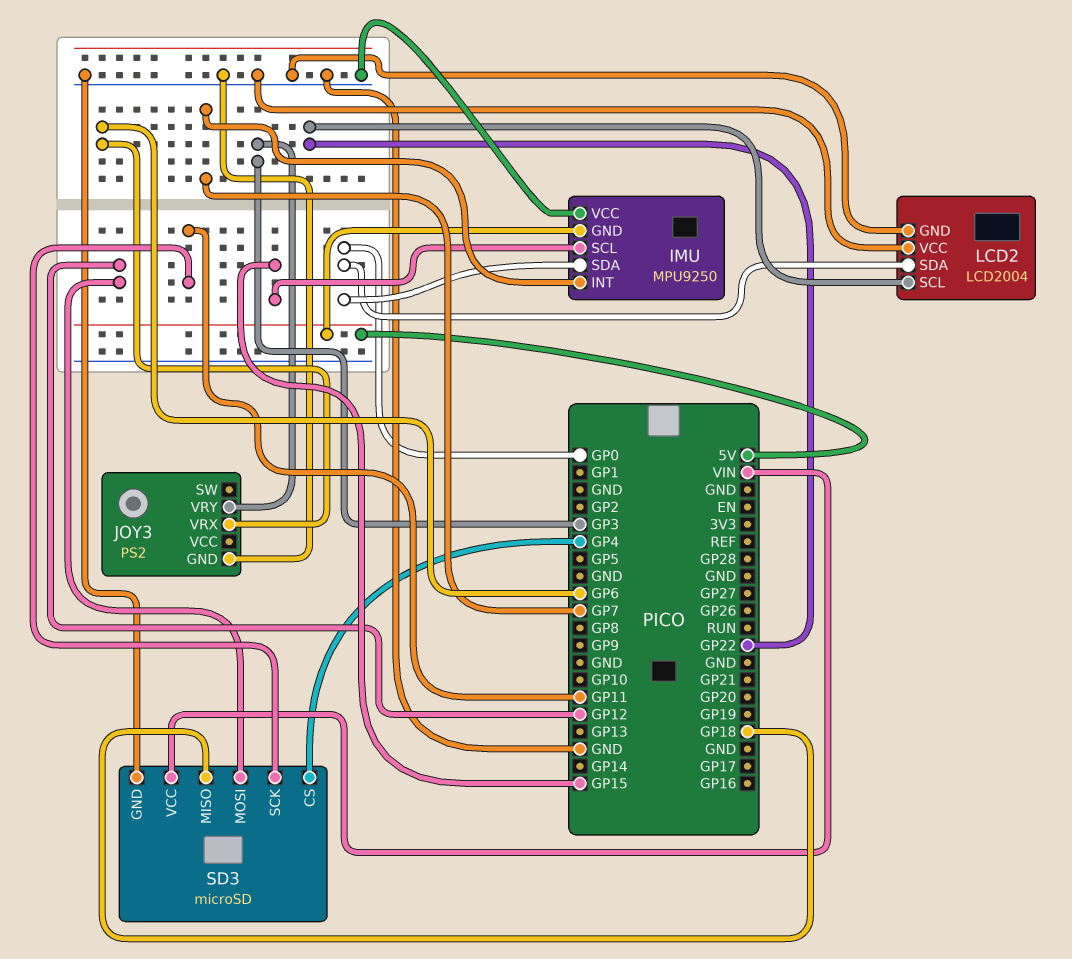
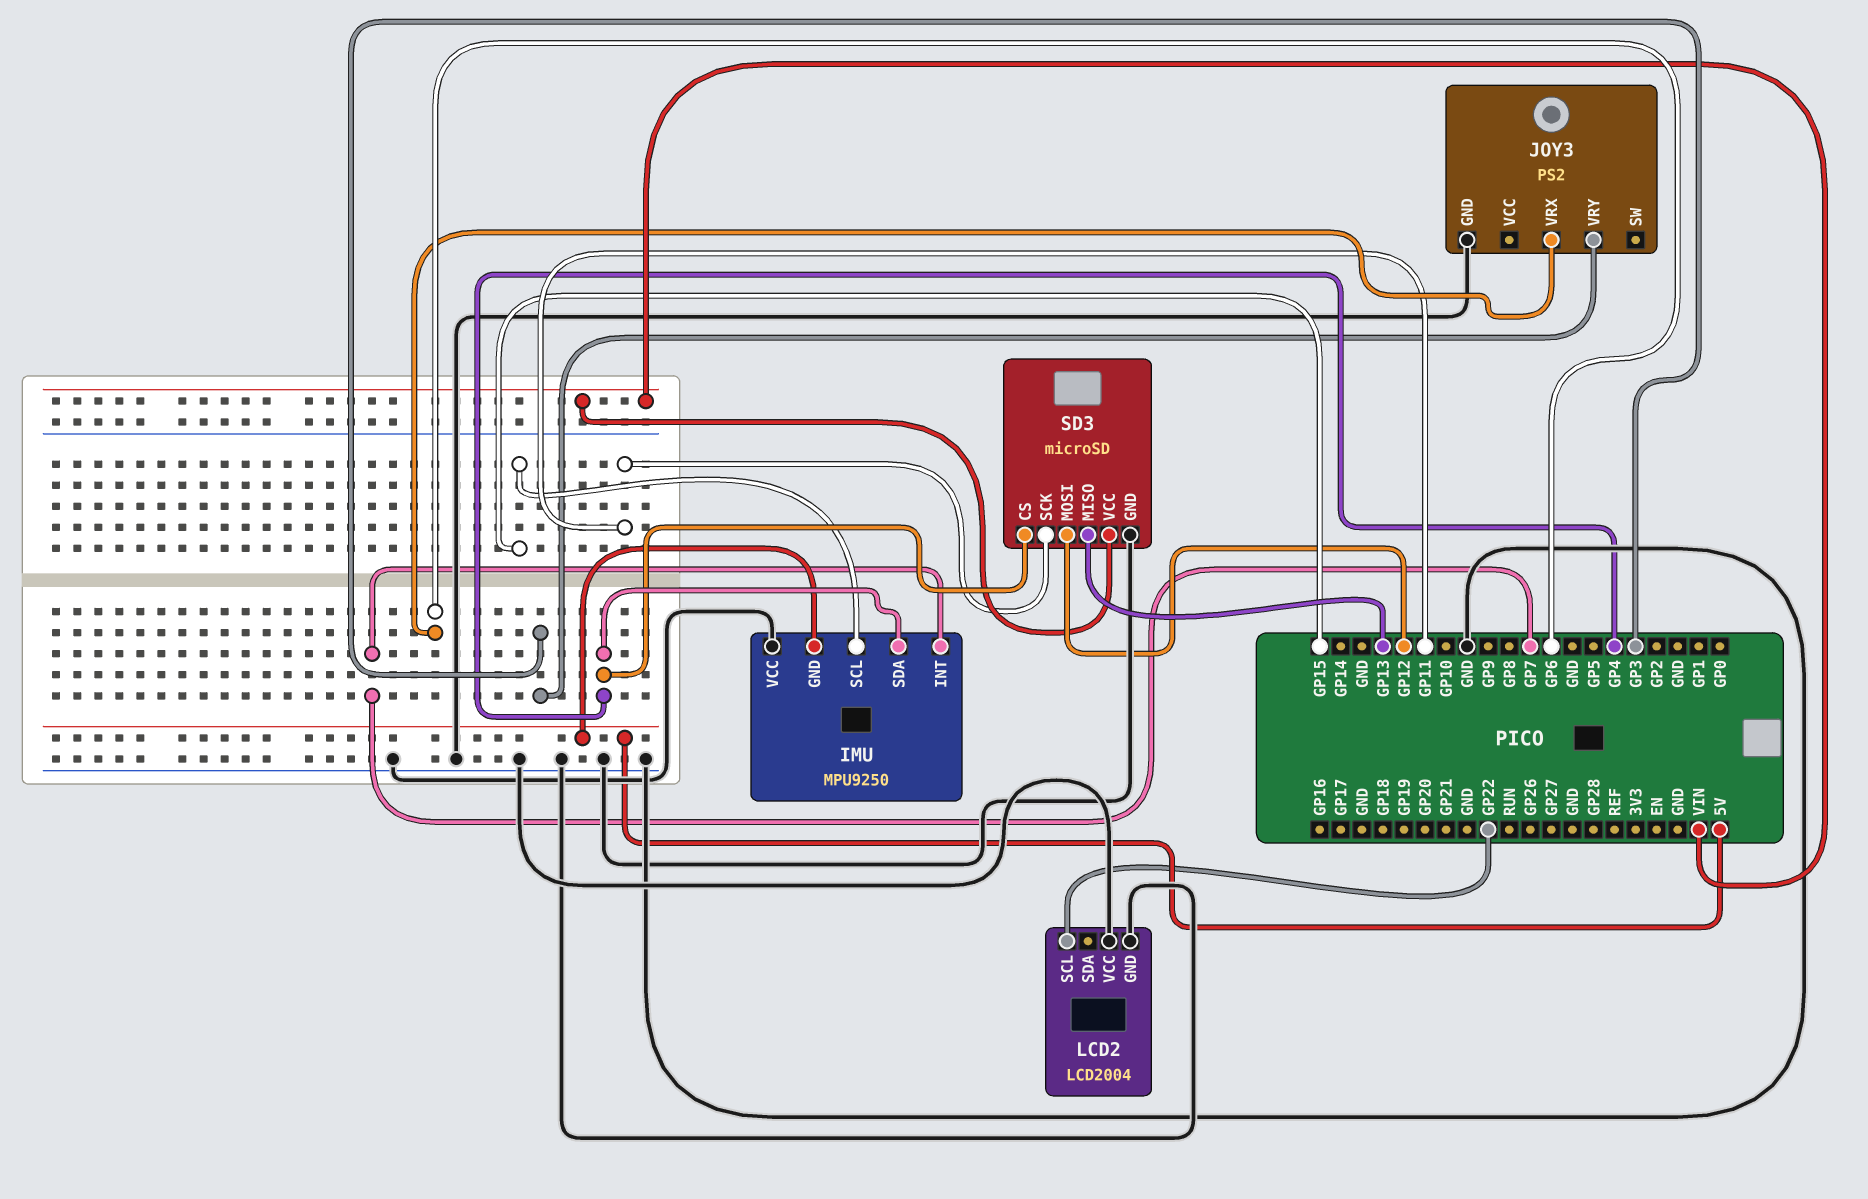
IMU pin SDA: GP0 -> GP4
LCD2 pin SDA: GP0 -> none
SD3 pin MISO: GP18 -> GP13

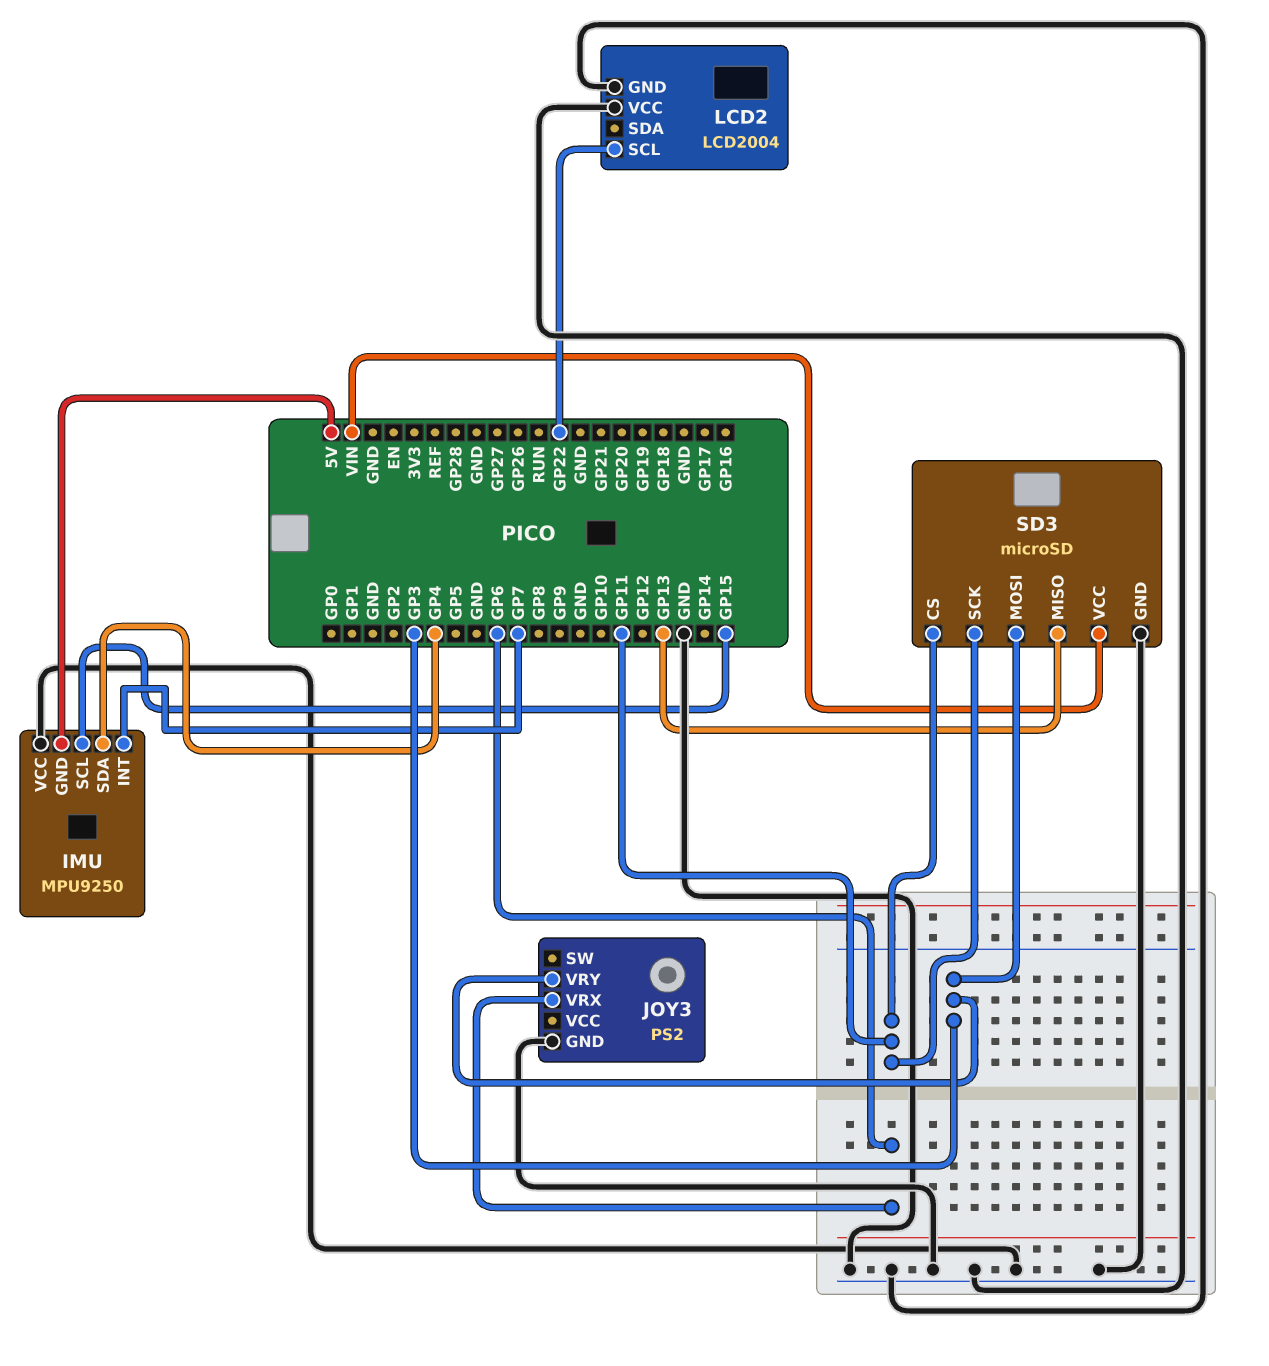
SD3 pin CS: GP4 -> GP11
SD3 pin MOSI: GP12 -> GP3

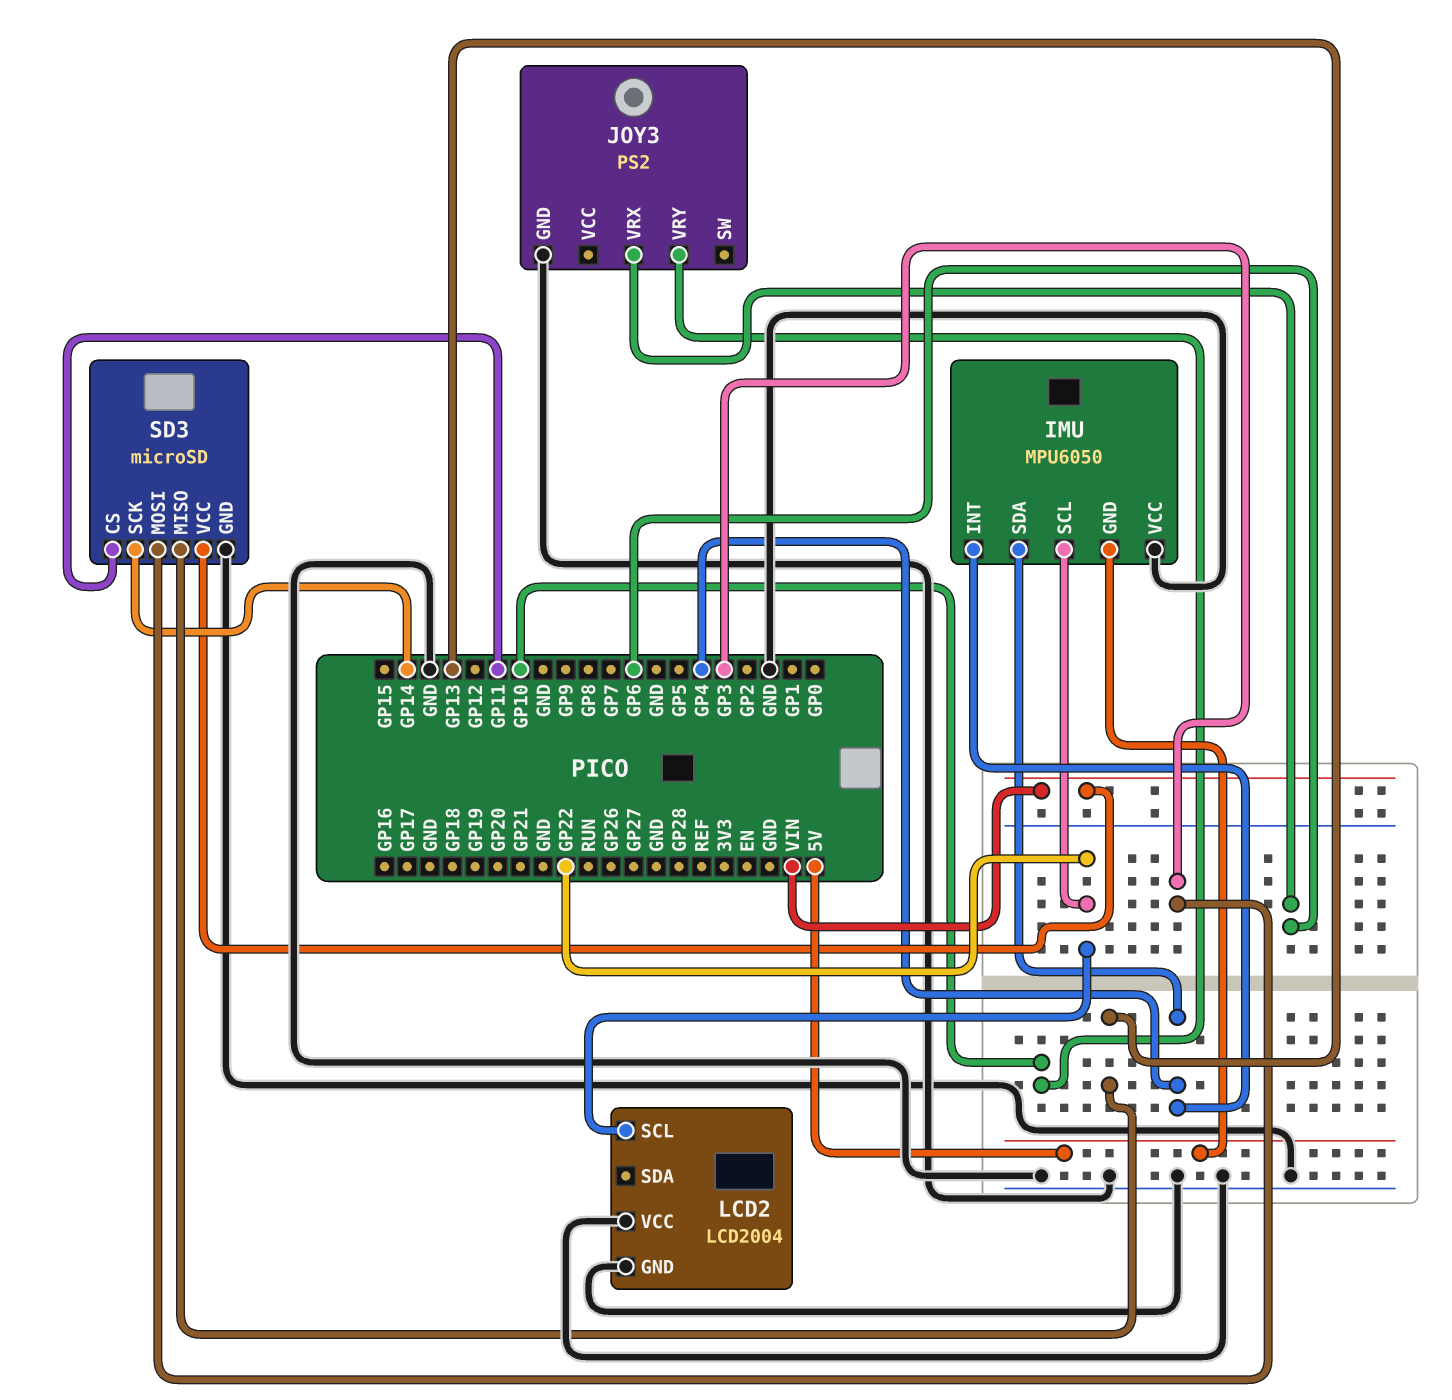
IMU: MPU9250 -> MPU6050
IMU pin INT: GP7 -> GP4
IMU pin SCL: GP15 -> GP22
JOY3 pin VRY: GP3 -> GP10
SD3 pin SCK: GP11 -> GP14

